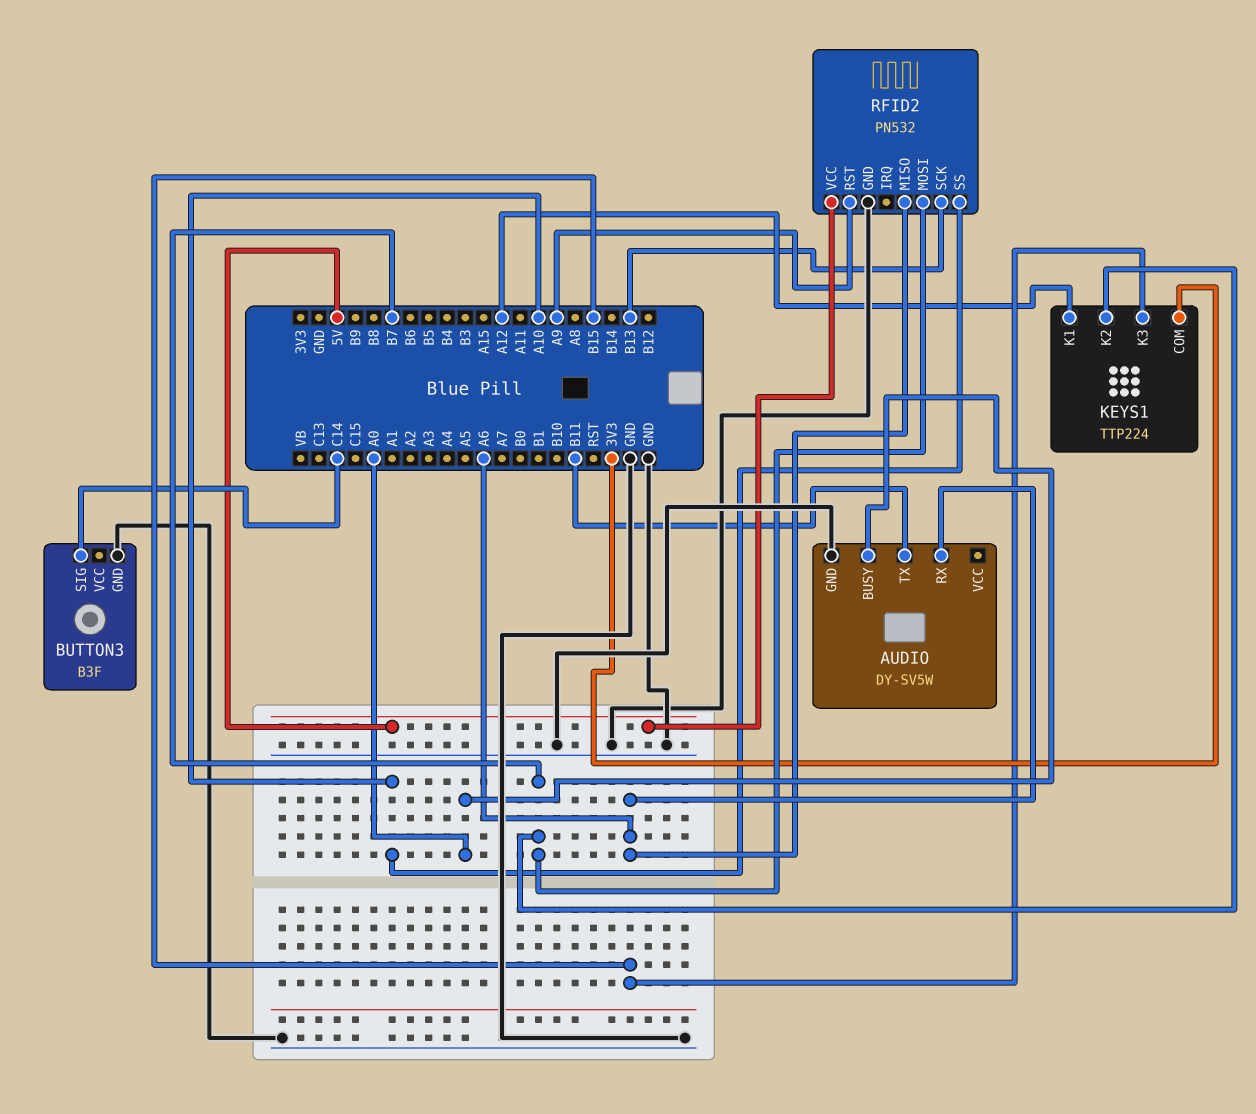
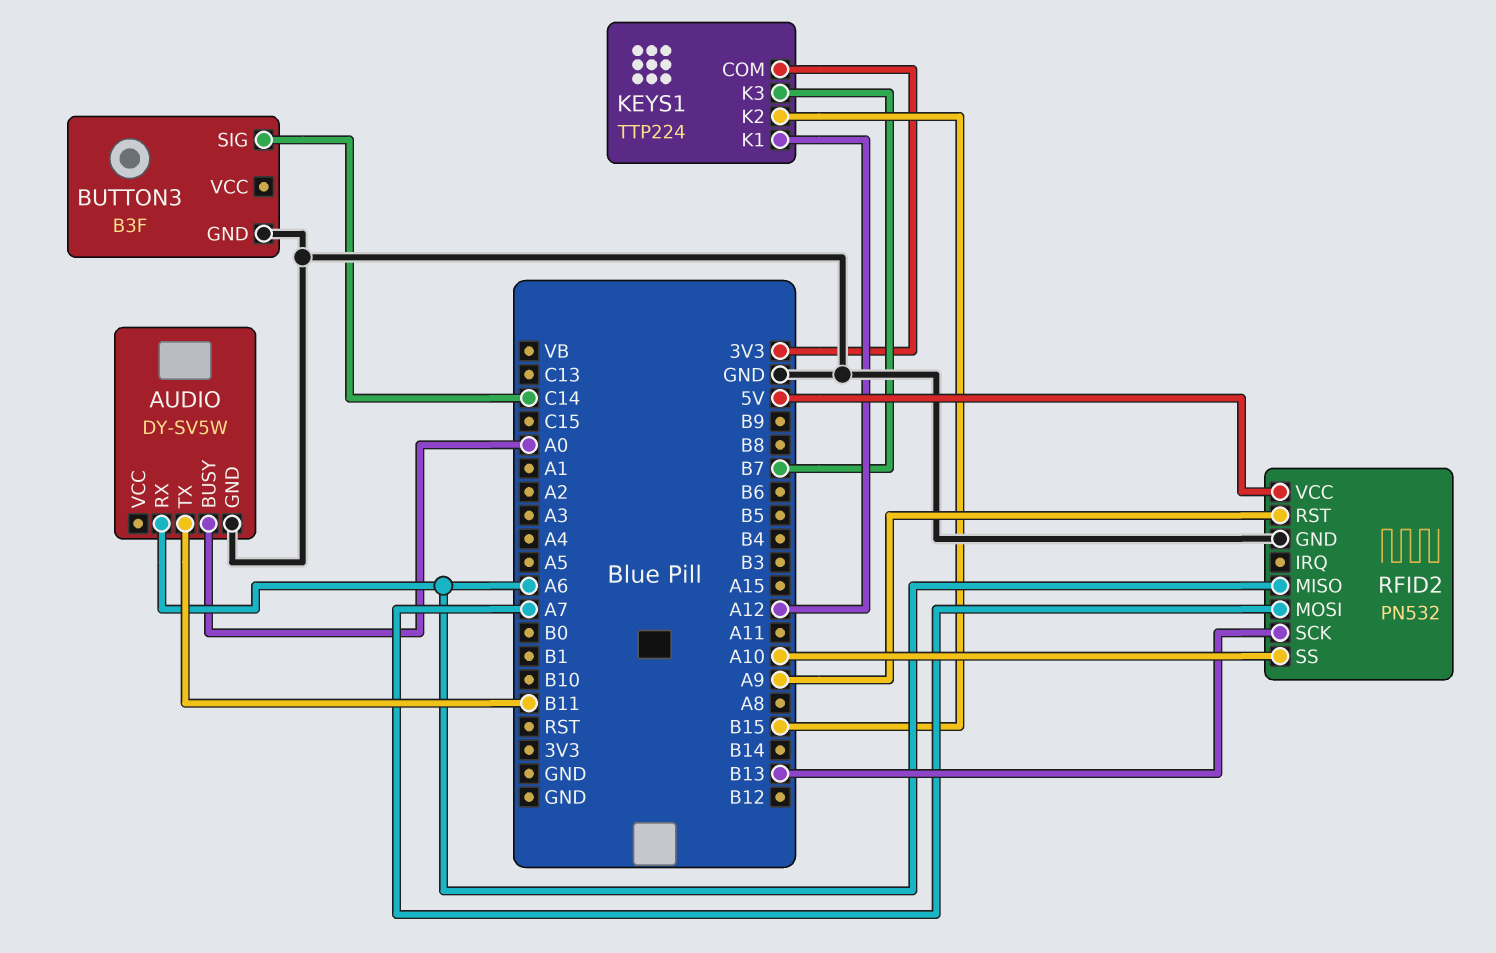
KEYS1 pin K2: B7 -> B15
KEYS1 pin K3: B15 -> B7
RFID2 pin MOSI: B7 -> A7

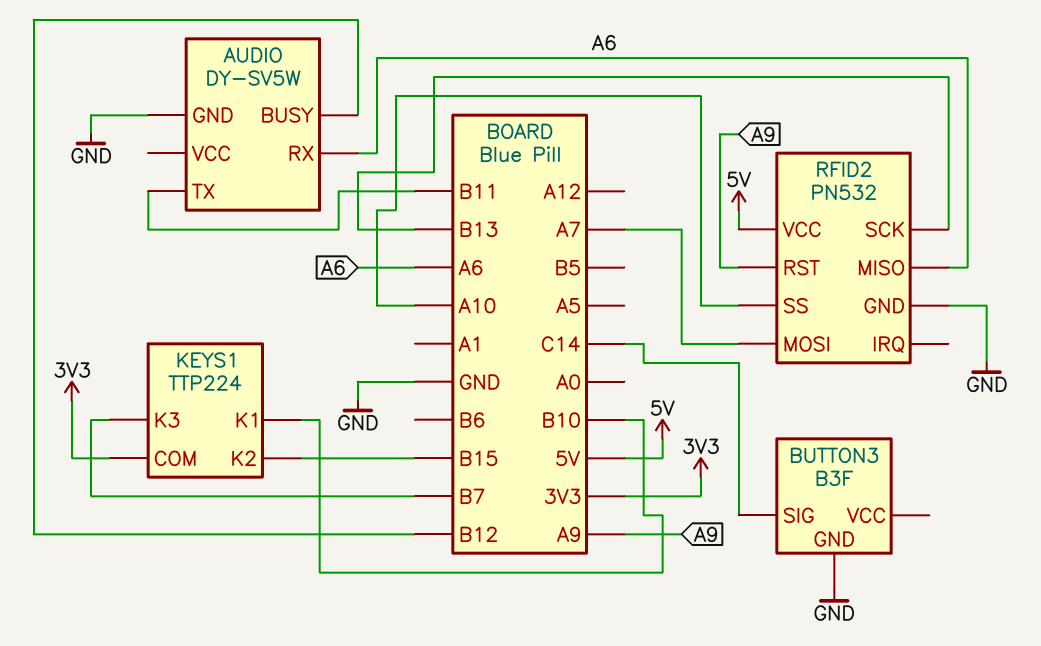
AUDIO pin BUSY: A0 -> B12
KEYS1 pin K1: A12 -> B10

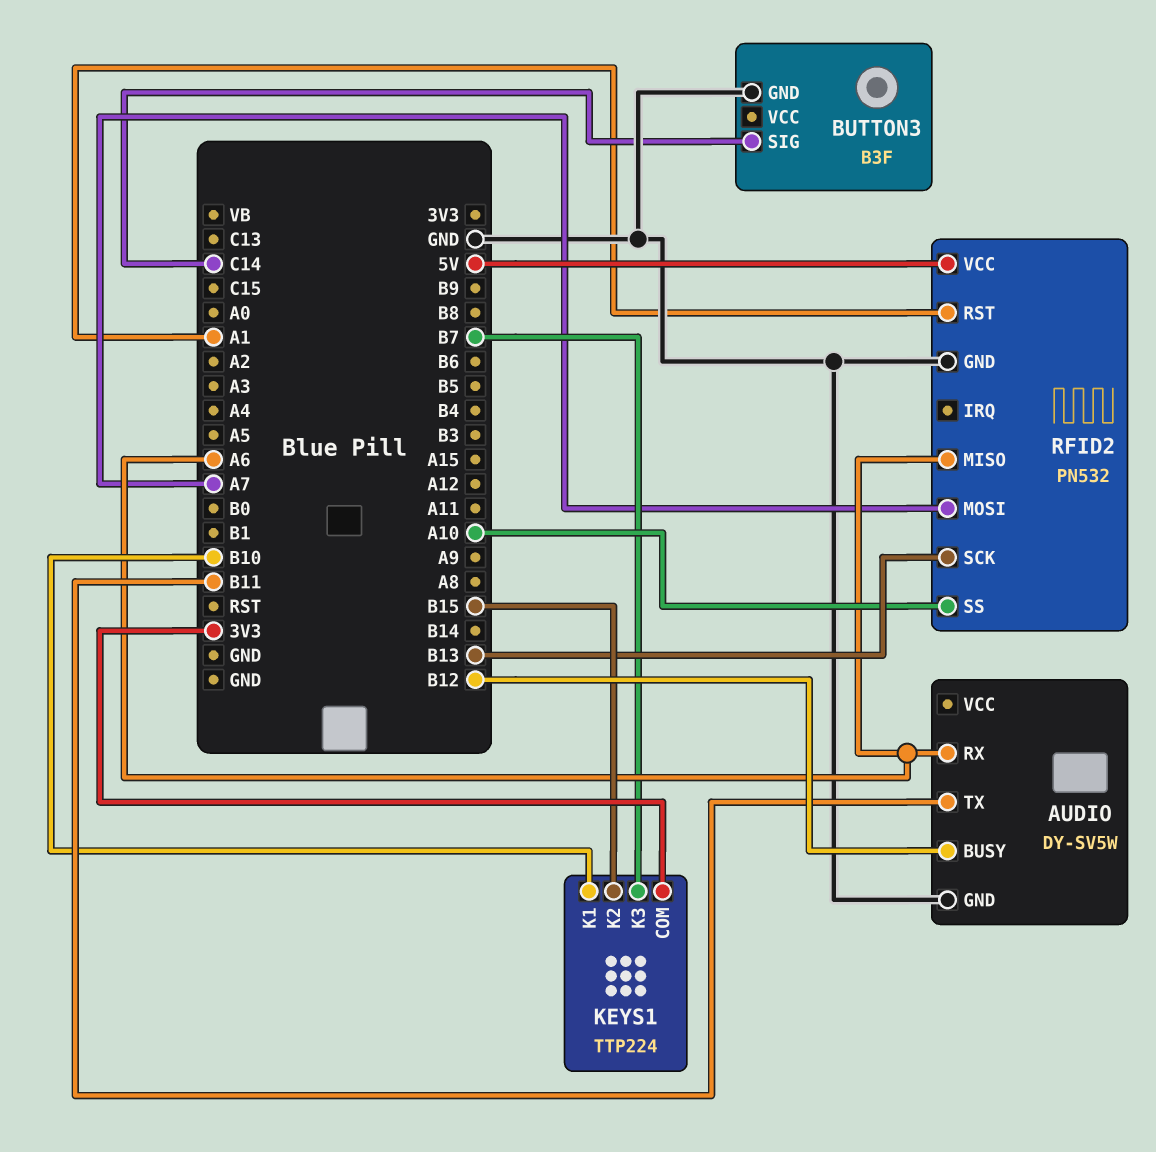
RFID2 pin RST: A9 -> A1

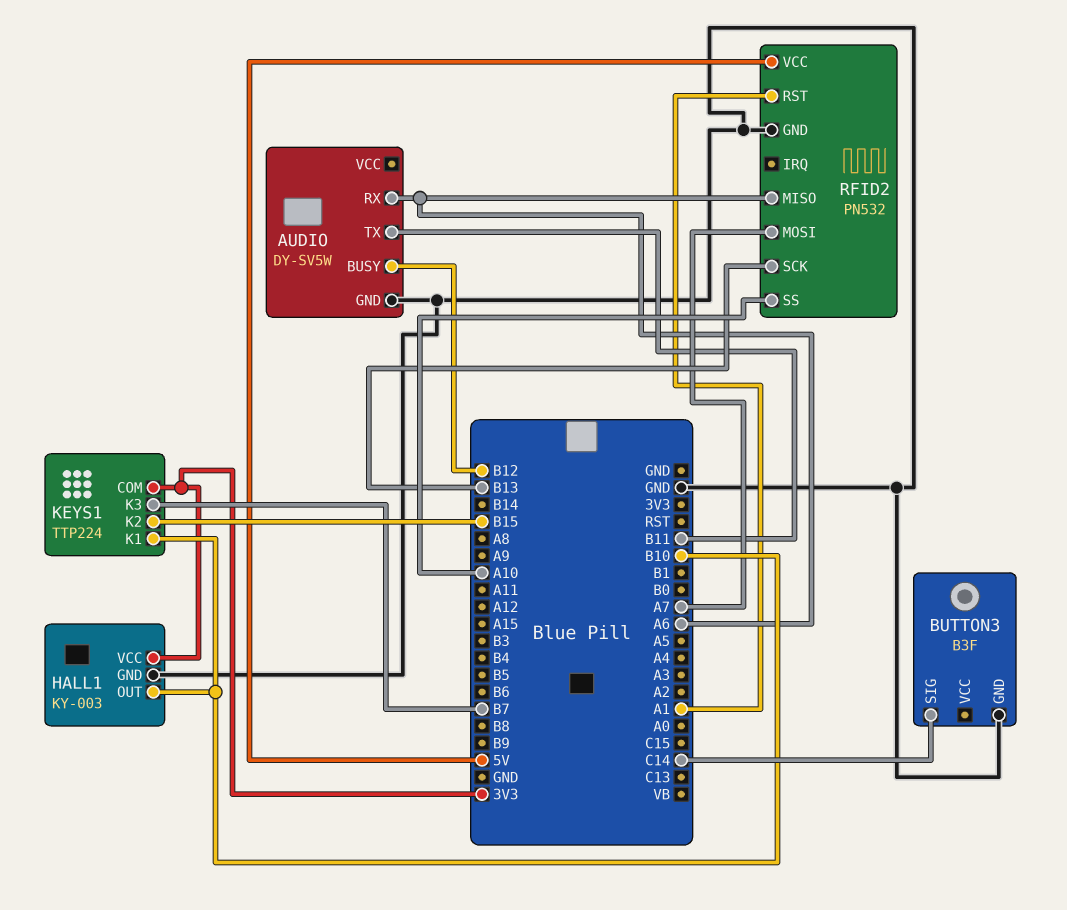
HALL1: none -> KY-003
HALL1 pin GND: none -> GND
HALL1 pin OUT: none -> B10
HALL1 pin VCC: none -> 3V3

